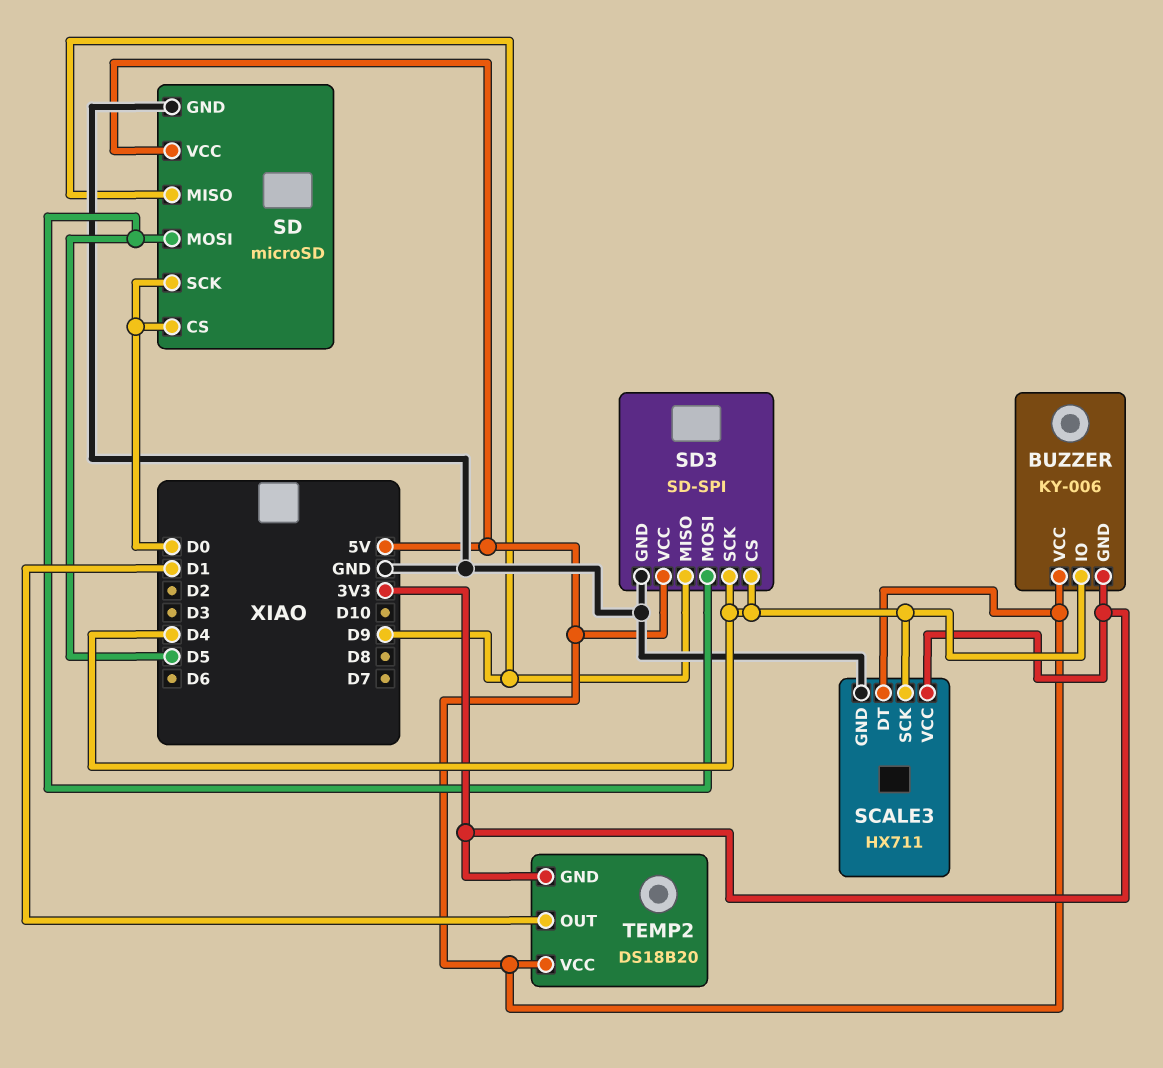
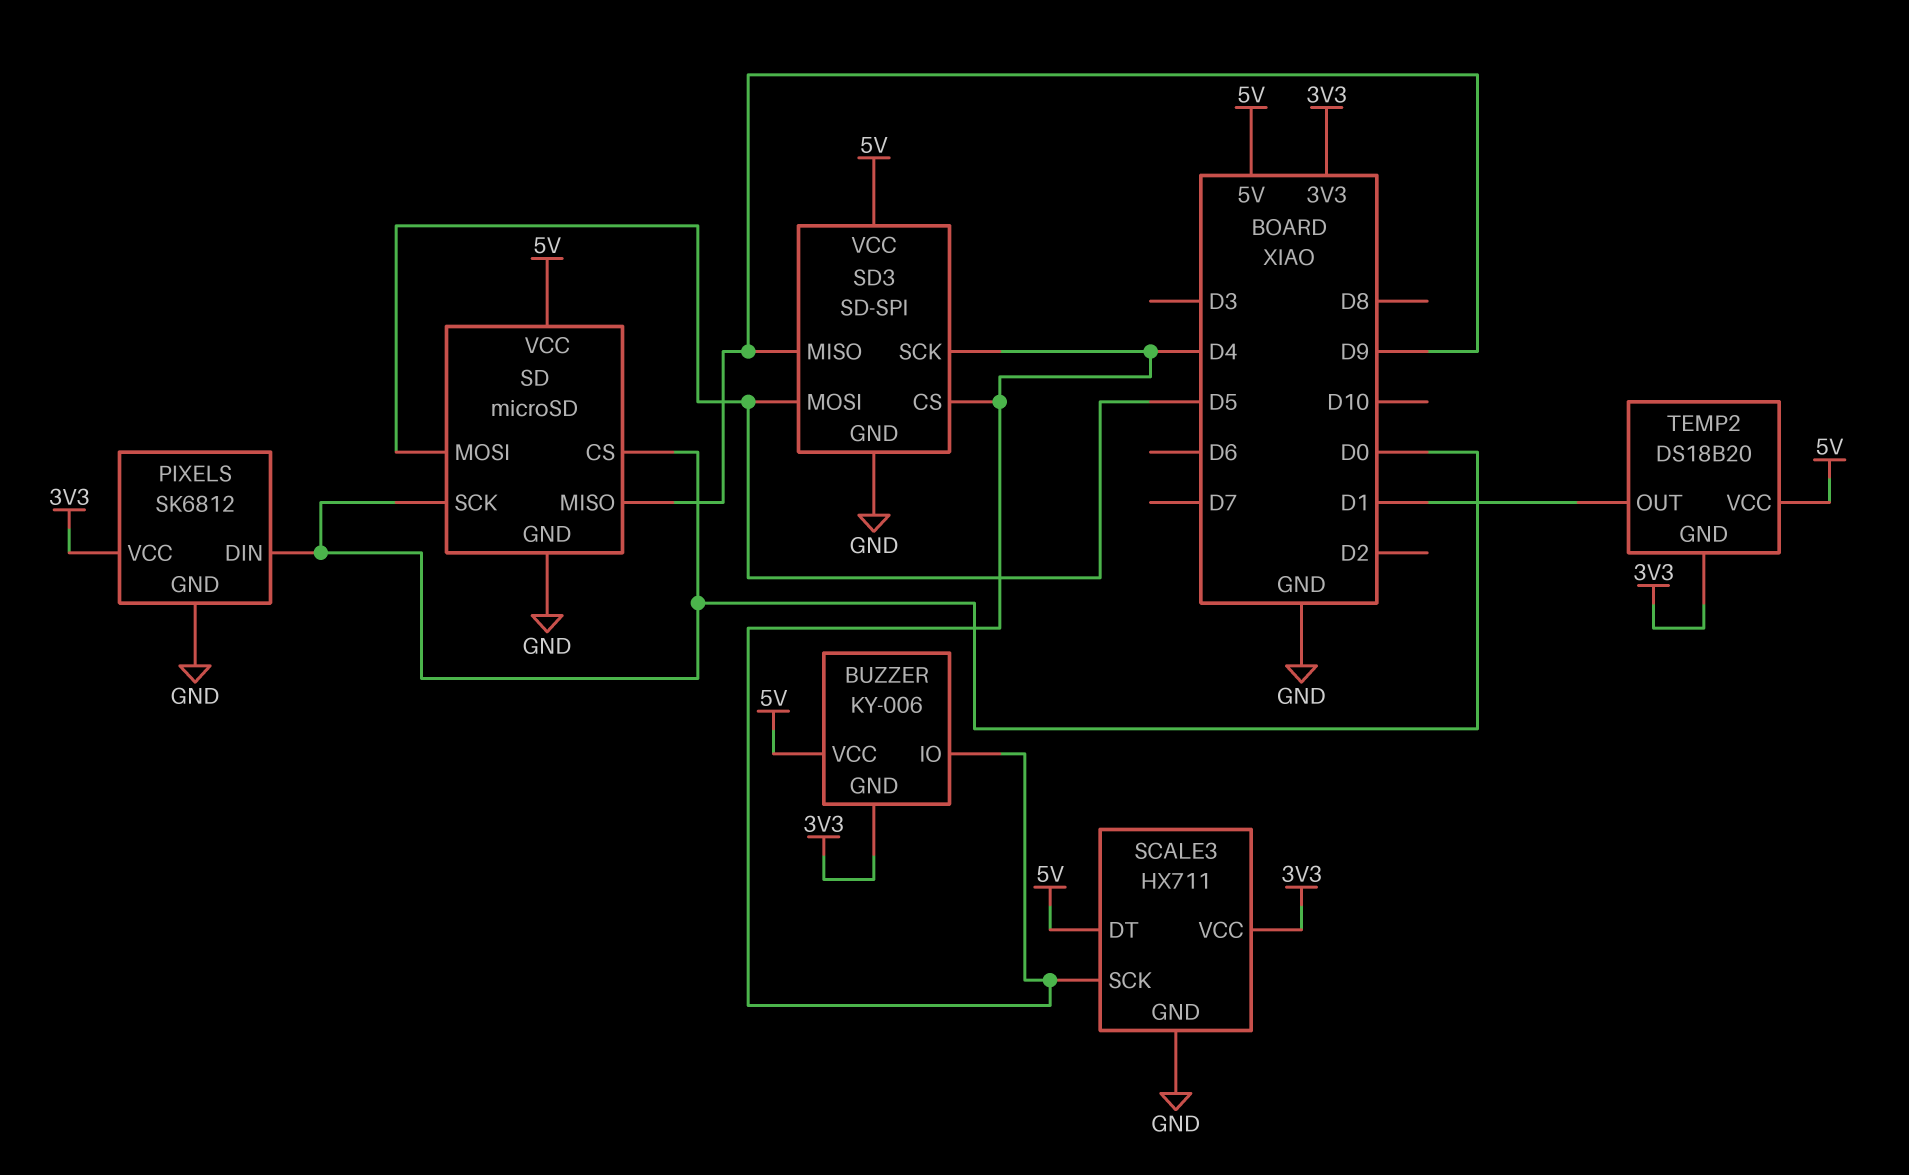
PIXELS: none -> SK6812
PIXELS pin DIN: none -> D0
PIXELS pin GND: none -> GND
PIXELS pin VCC: none -> 3V3

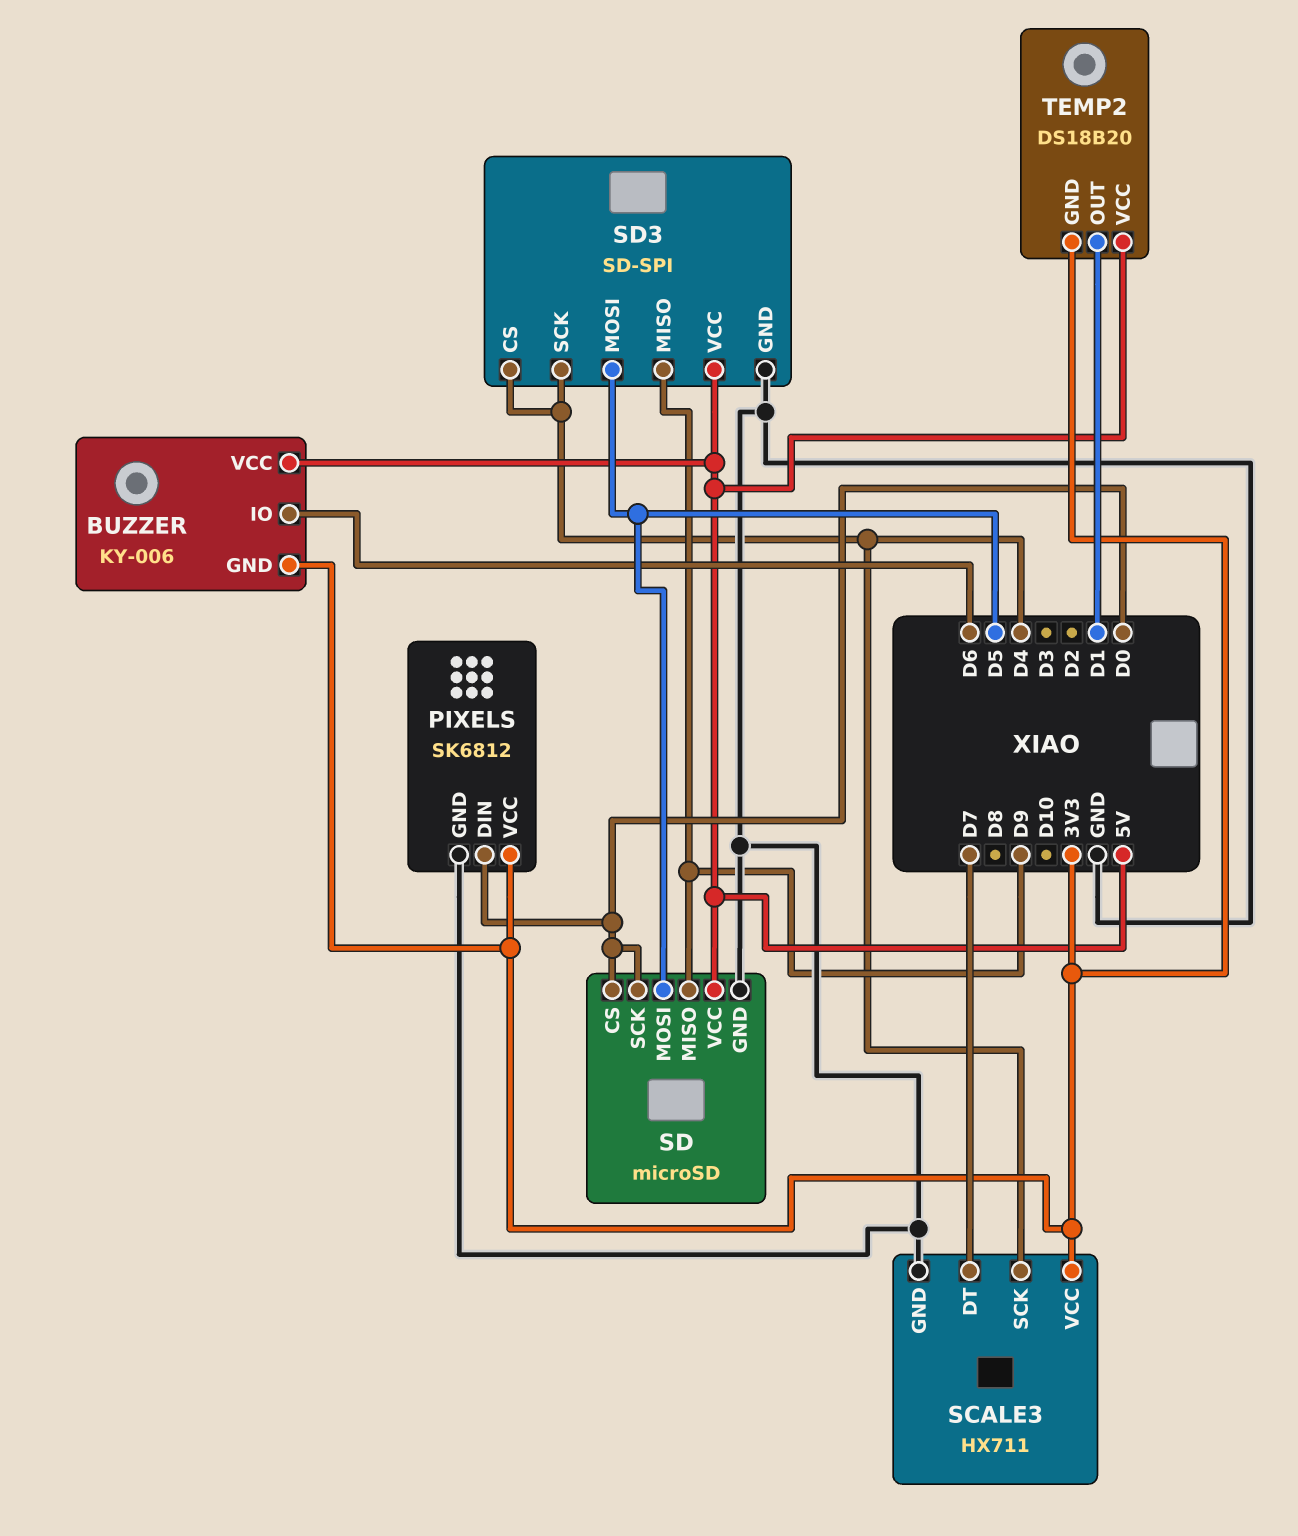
BUZZER pin IO: D4 -> D6
SCALE3 pin DT: 5V -> D7

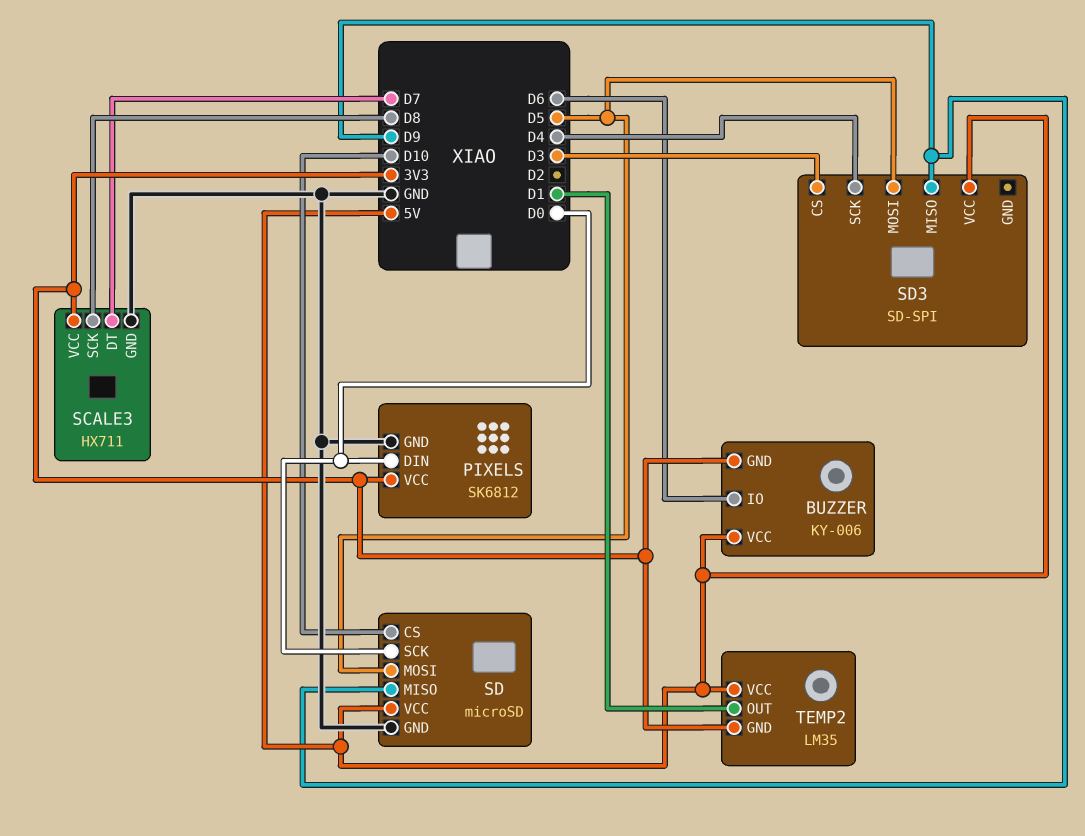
SCALE3 pin SCK: D4 -> D8
SD pin CS: D0 -> D10
SD3 pin CS: D4 -> D3
SD3 pin GND: GND -> none
TEMP2: DS18B20 -> LM35

